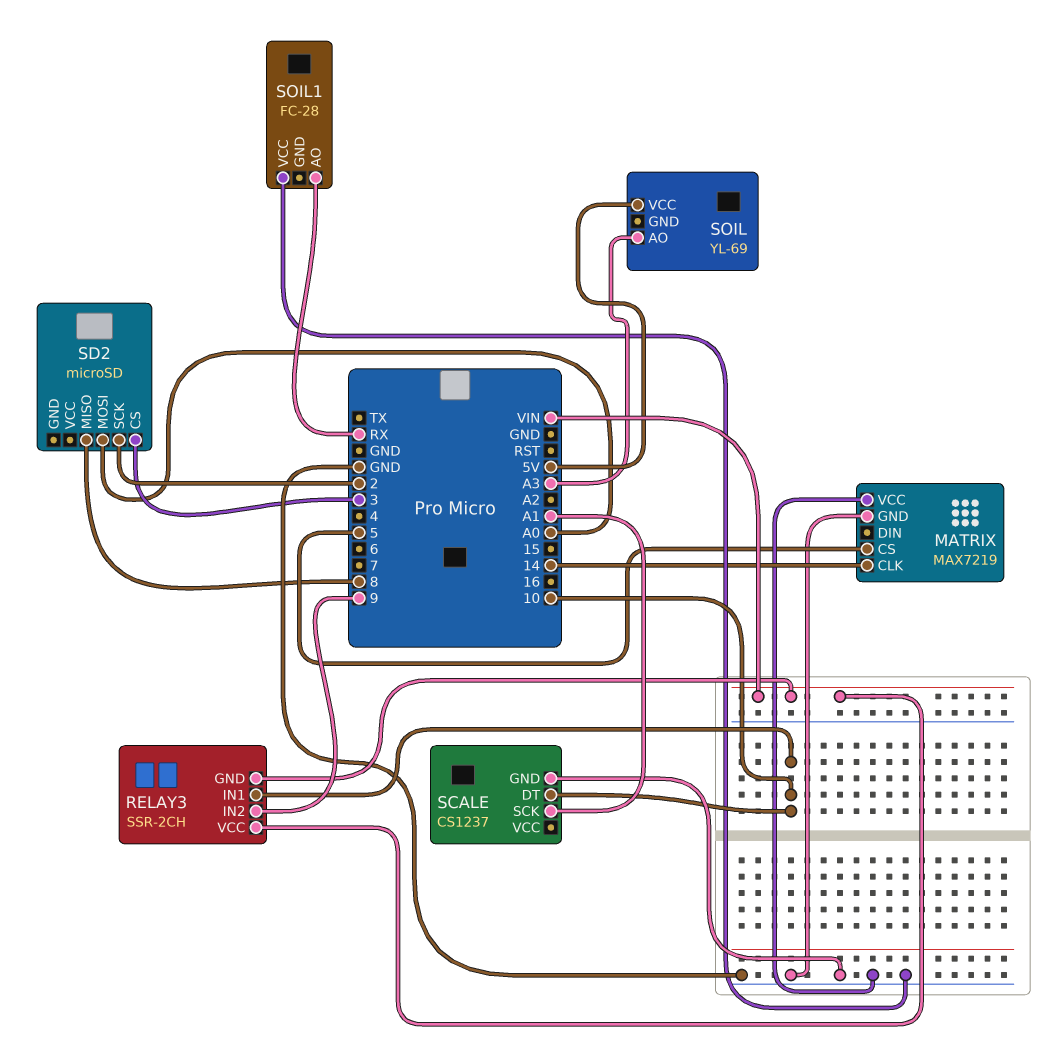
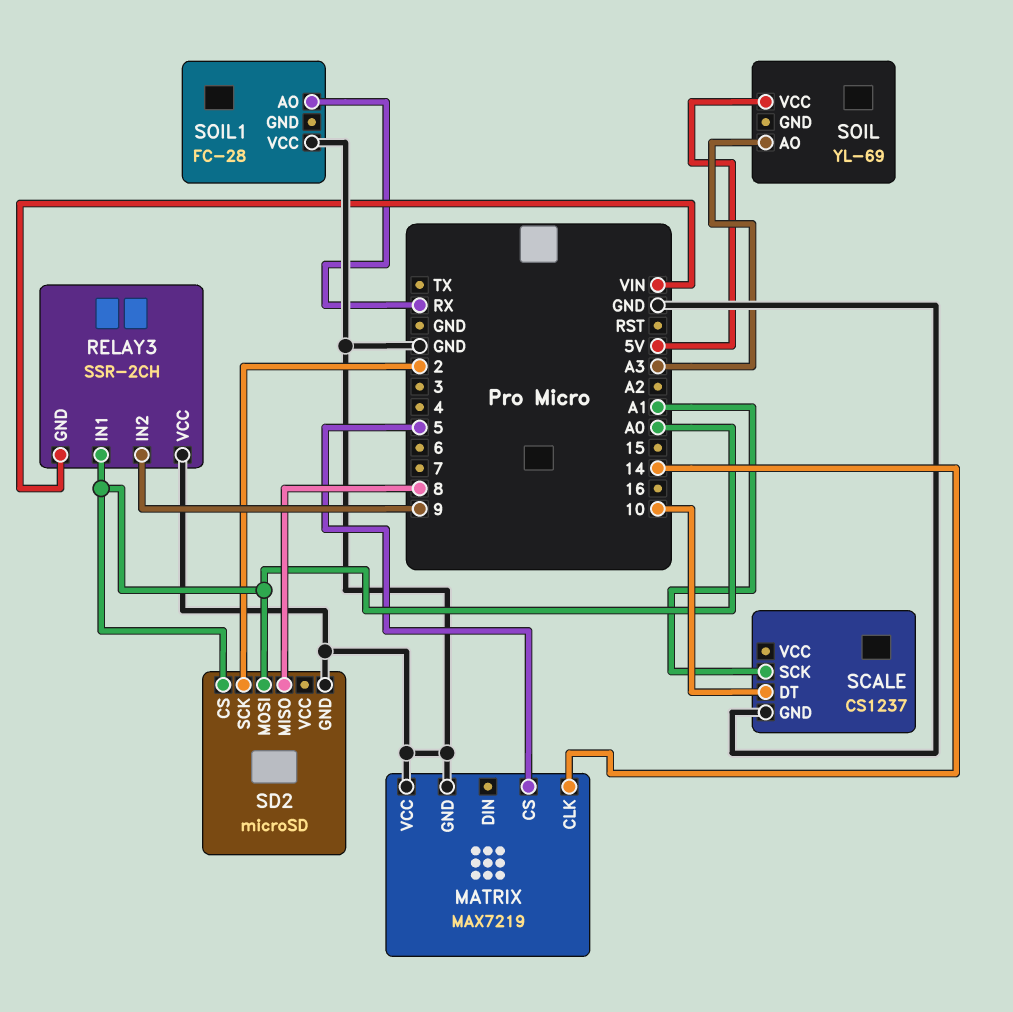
RELAY3 pin IN1: 10 -> A0
RELAY3 pin VCC: VIN -> GND
SD2 pin CS: 3 -> A0
SD2 pin GND: none -> GND

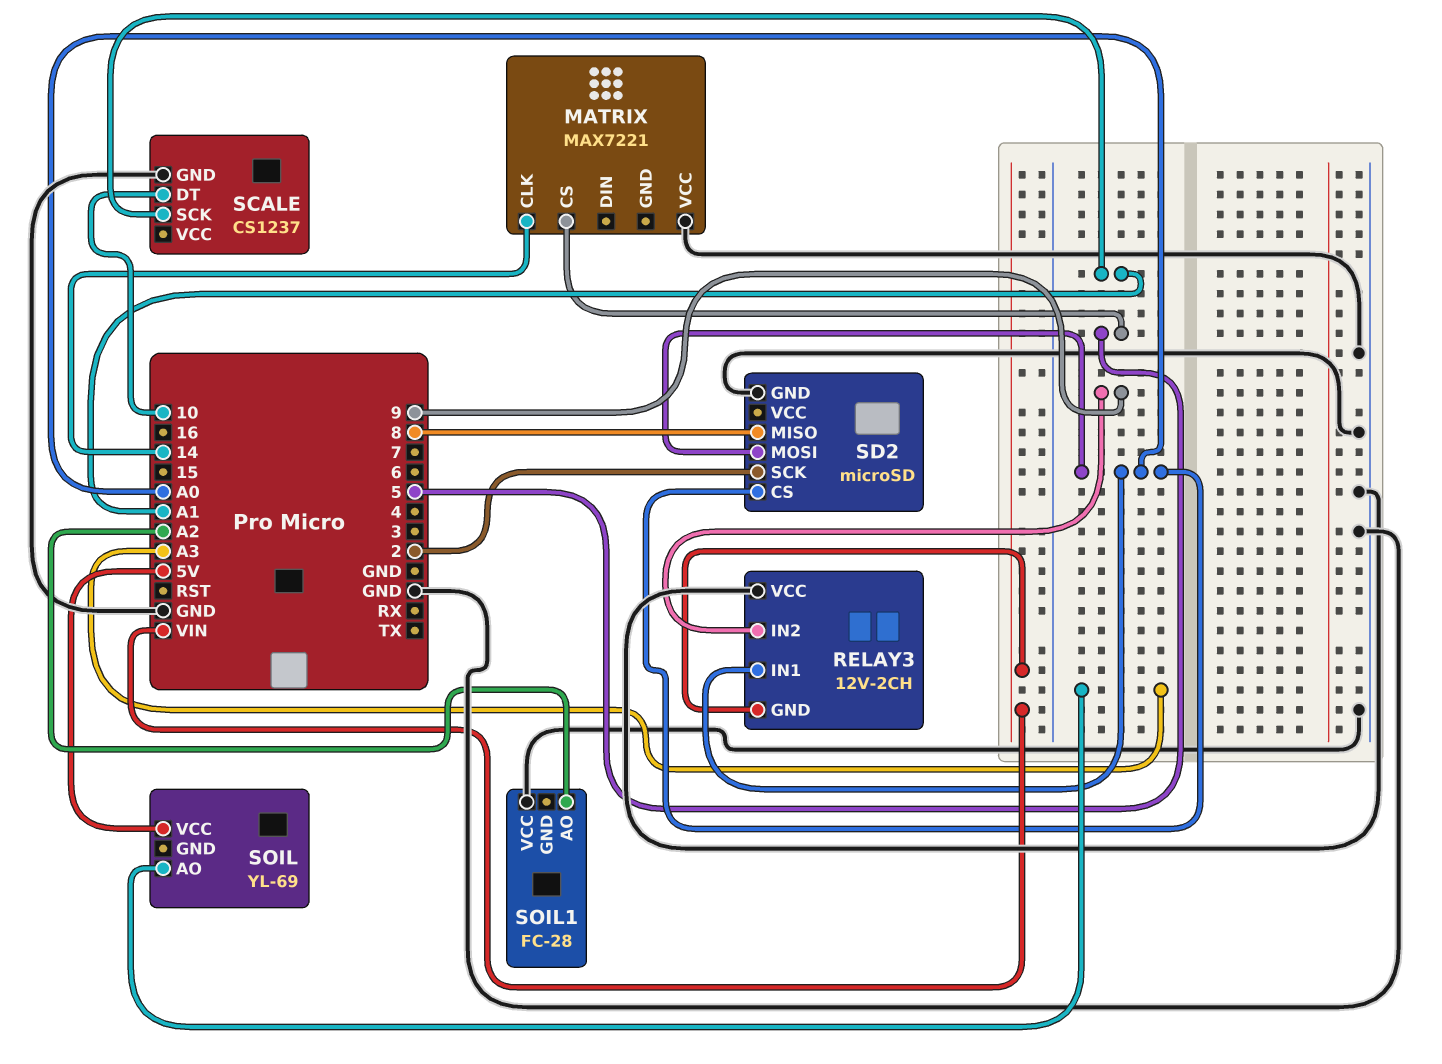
MATRIX: MAX7219 -> MAX7221
MATRIX pin GND: GND -> none
RELAY3: SSR-2CH -> 12V-2CH
SOIL1 pin AO: RX -> A2

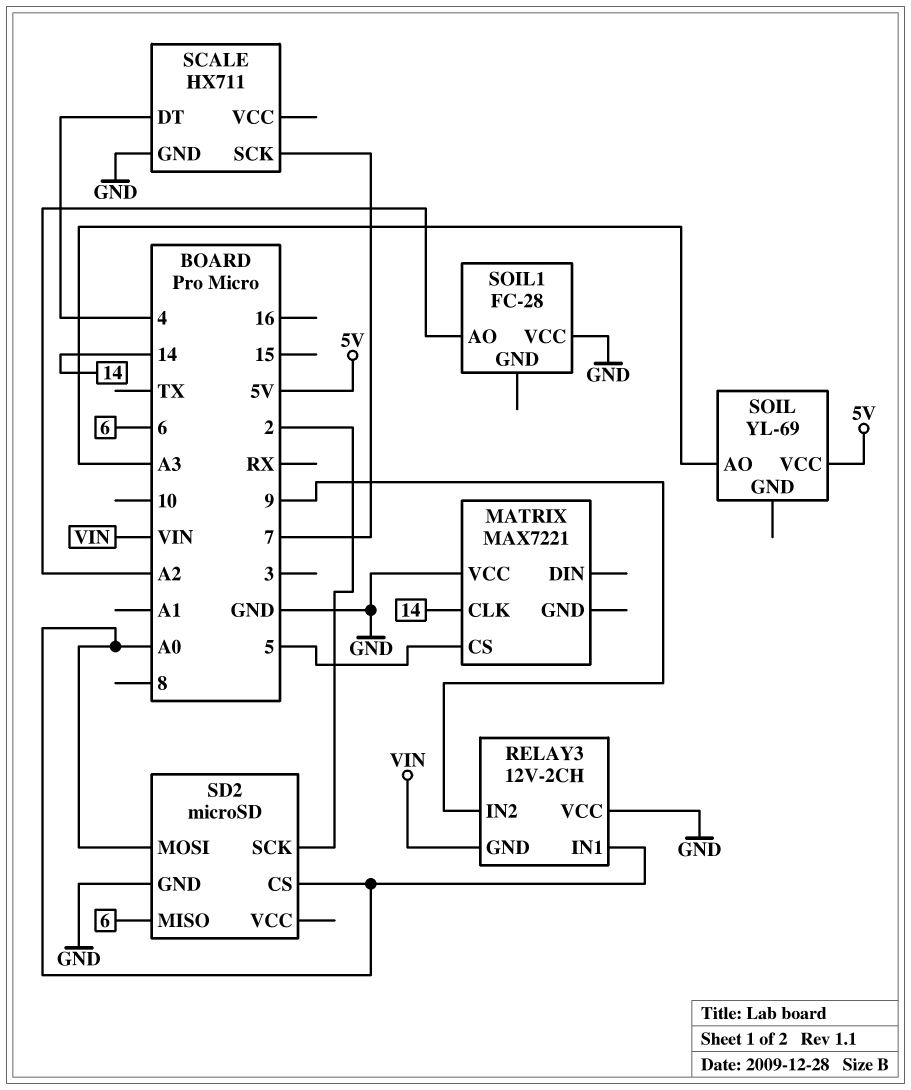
SCALE: CS1237 -> HX711
SCALE pin DT: 10 -> 4
SCALE pin SCK: A1 -> 7
SD2 pin MISO: 8 -> 6

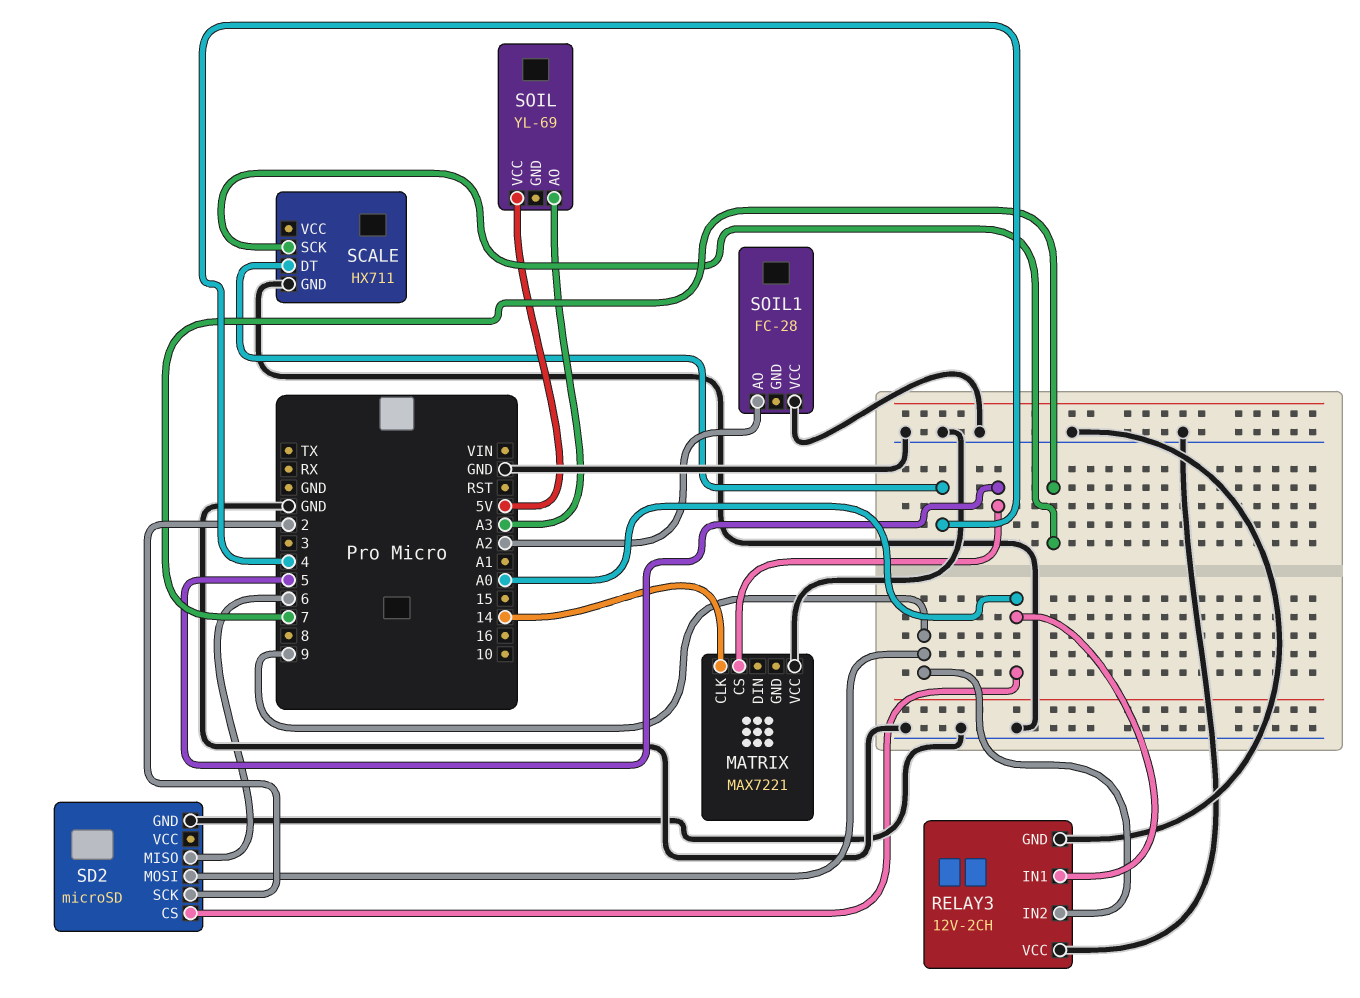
RELAY3 pin GND: VIN -> GND
SD2 pin MOSI: A0 -> 9

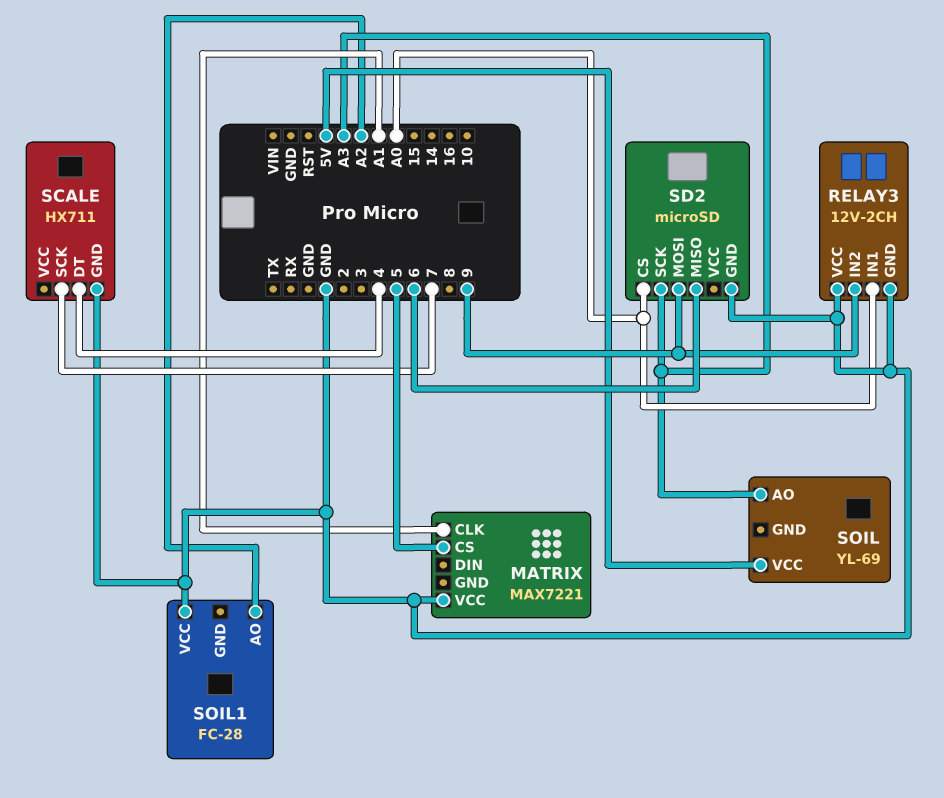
MATRIX pin CLK: 14 -> A1
SD2 pin SCK: 2 -> A3

